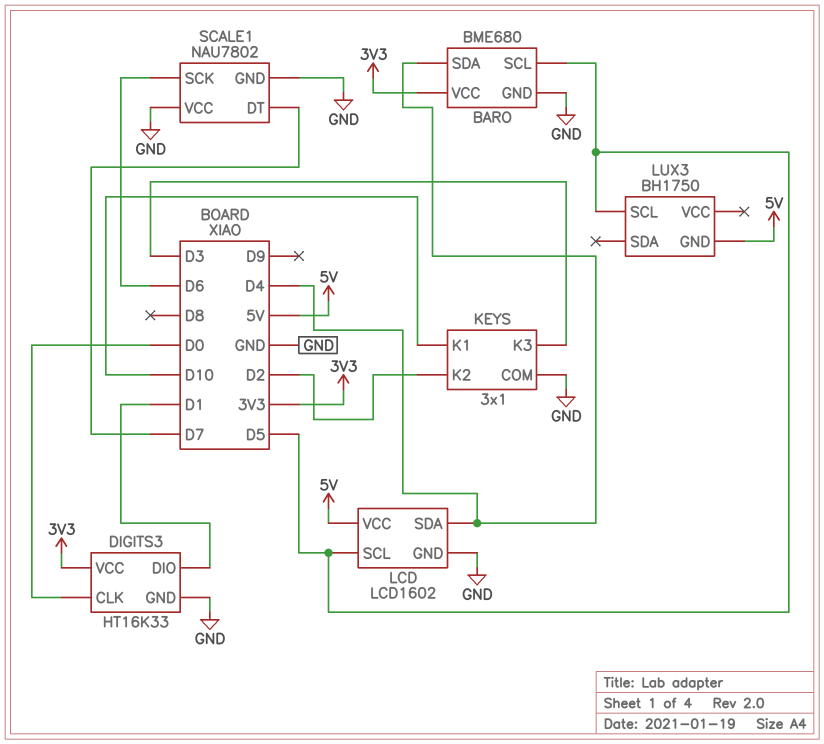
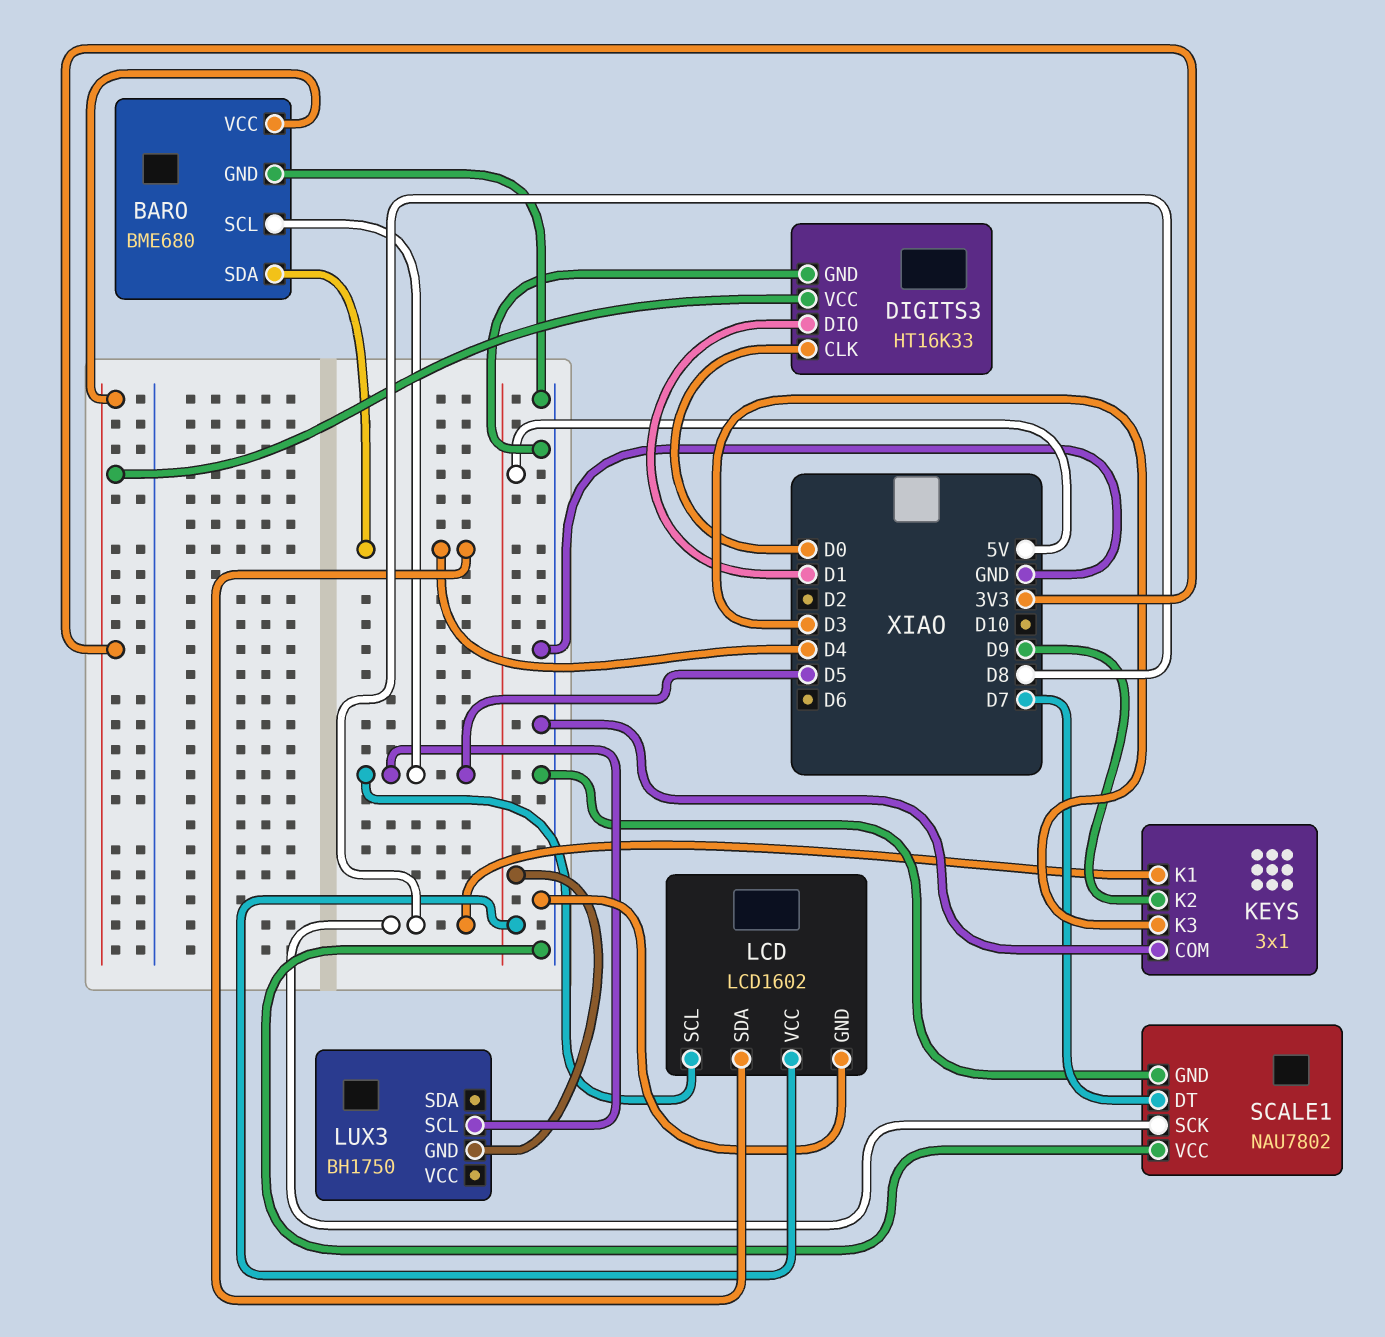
KEYS pin K1: D10 -> D8
KEYS pin K2: D2 -> D9
SCALE1 pin SCK: D6 -> D8

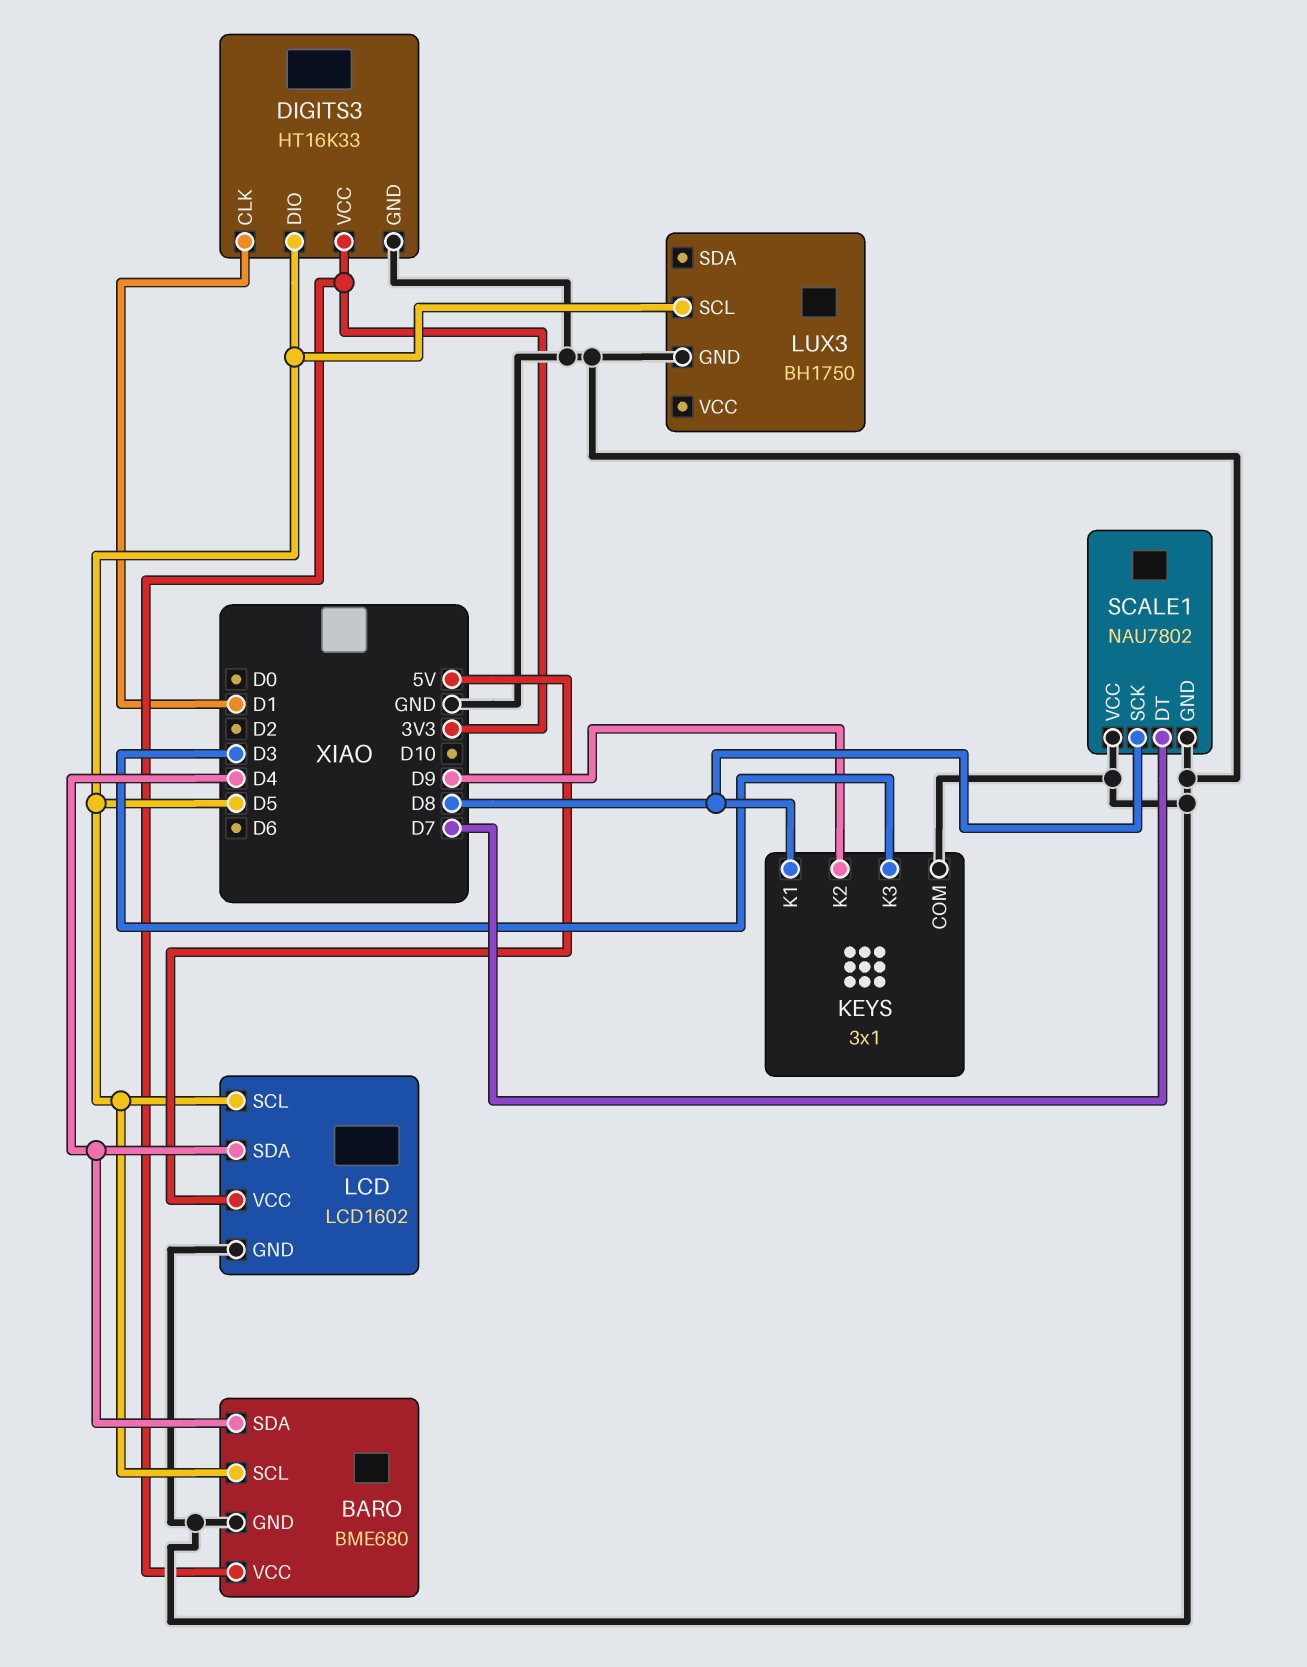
DIGITS3 pin CLK: D0 -> D1
DIGITS3 pin DIO: D1 -> D5
LUX3 pin GND: 5V -> GND

